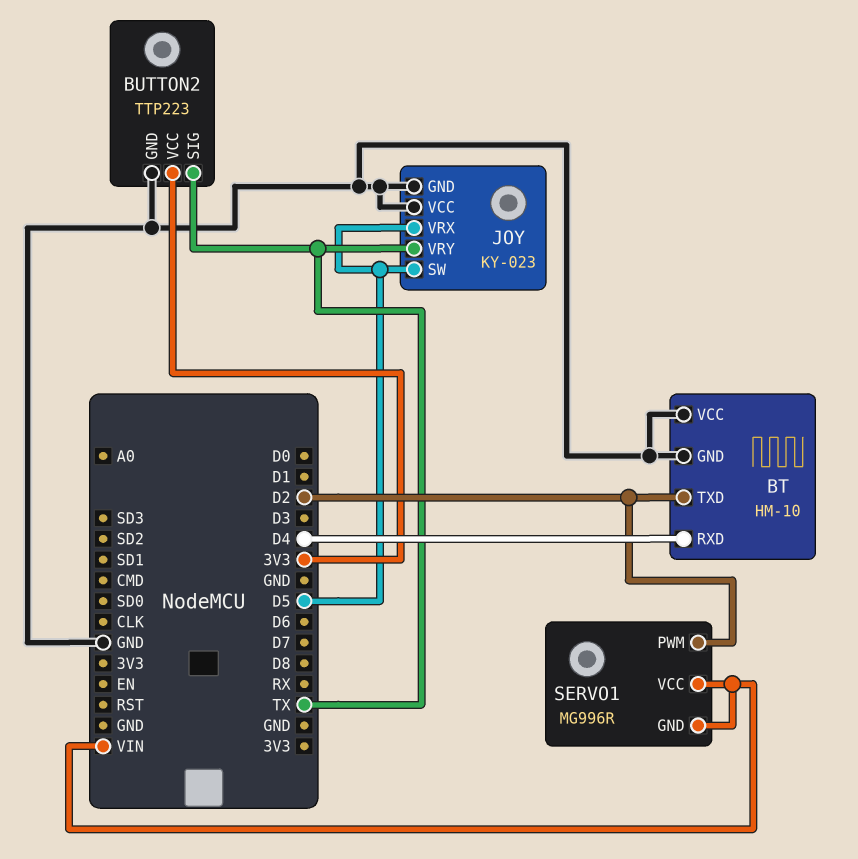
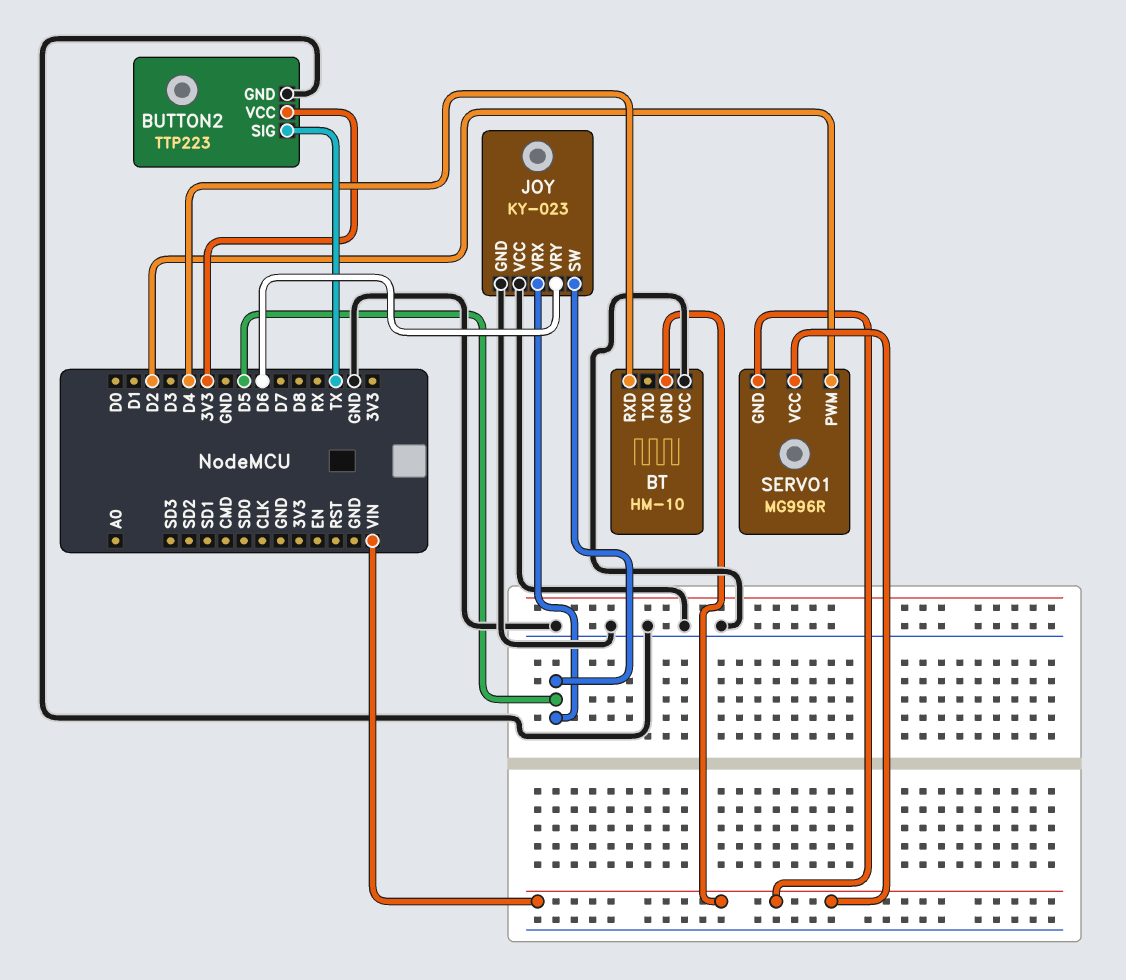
BT pin GND: GND -> VIN
BT pin TXD: D2 -> none
JOY pin VRY: TX -> D6

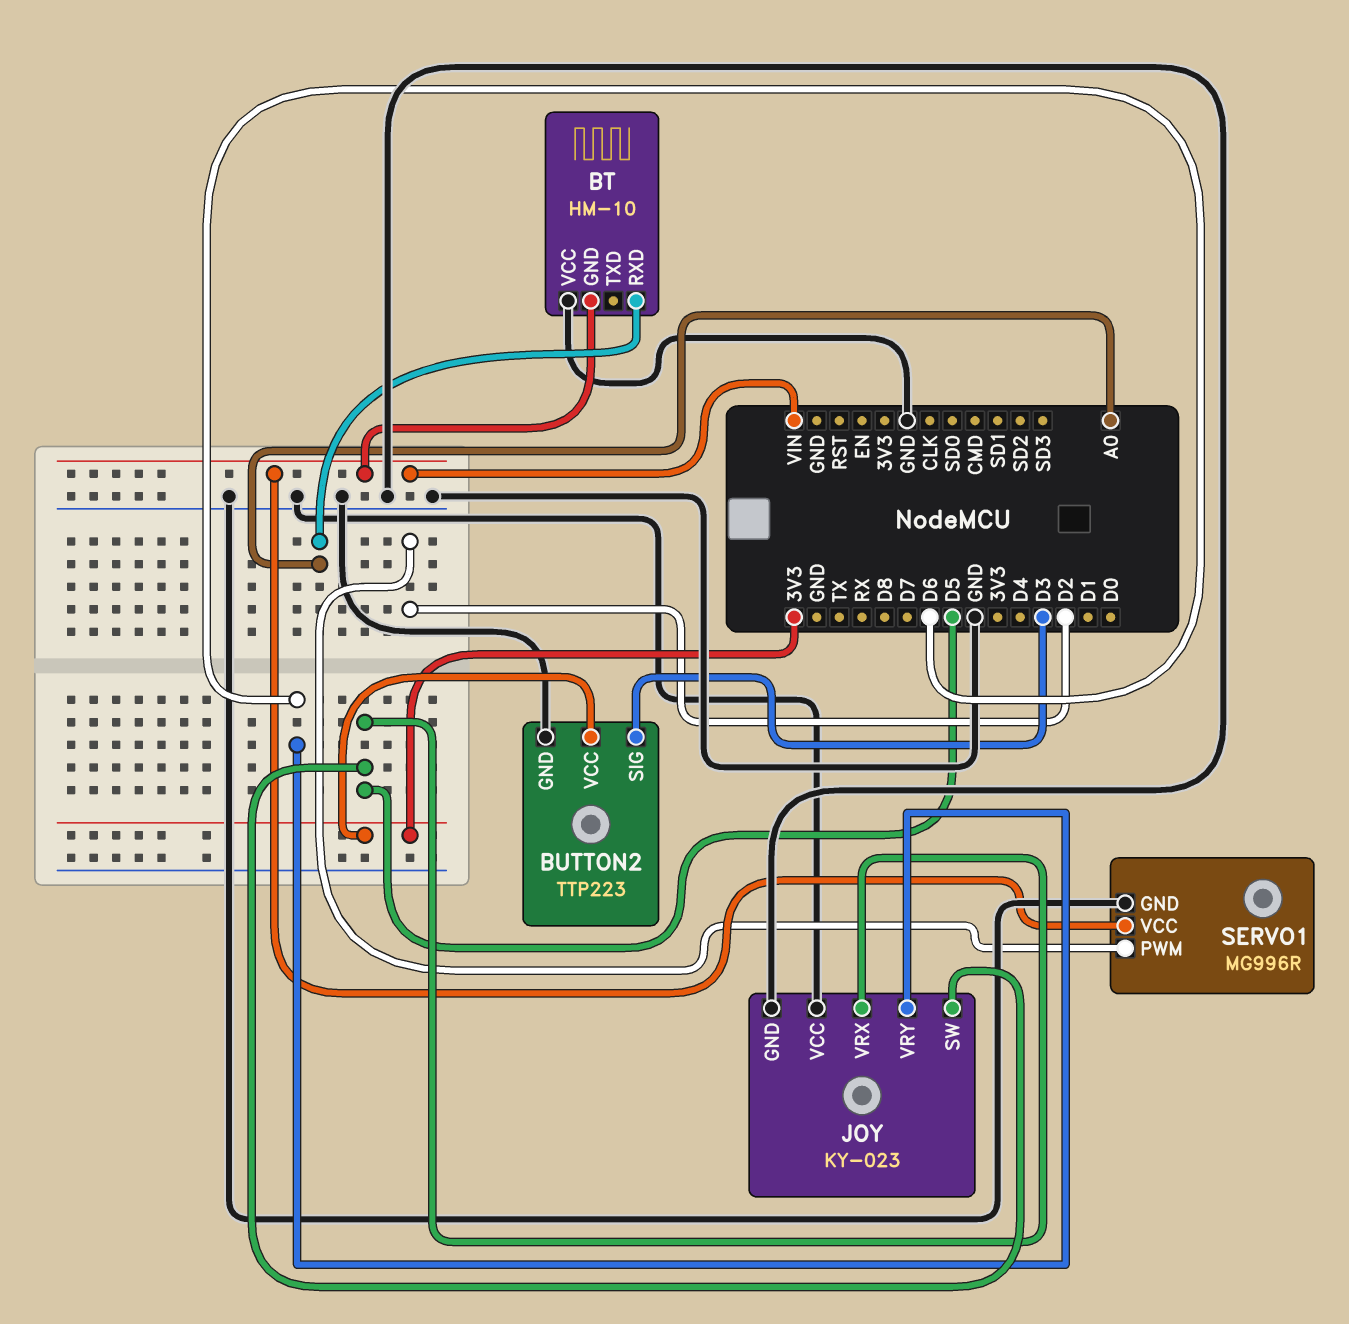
BT pin RXD: D4 -> A0
BUTTON2 pin SIG: TX -> D3
SERVO1 pin GND: VIN -> GND

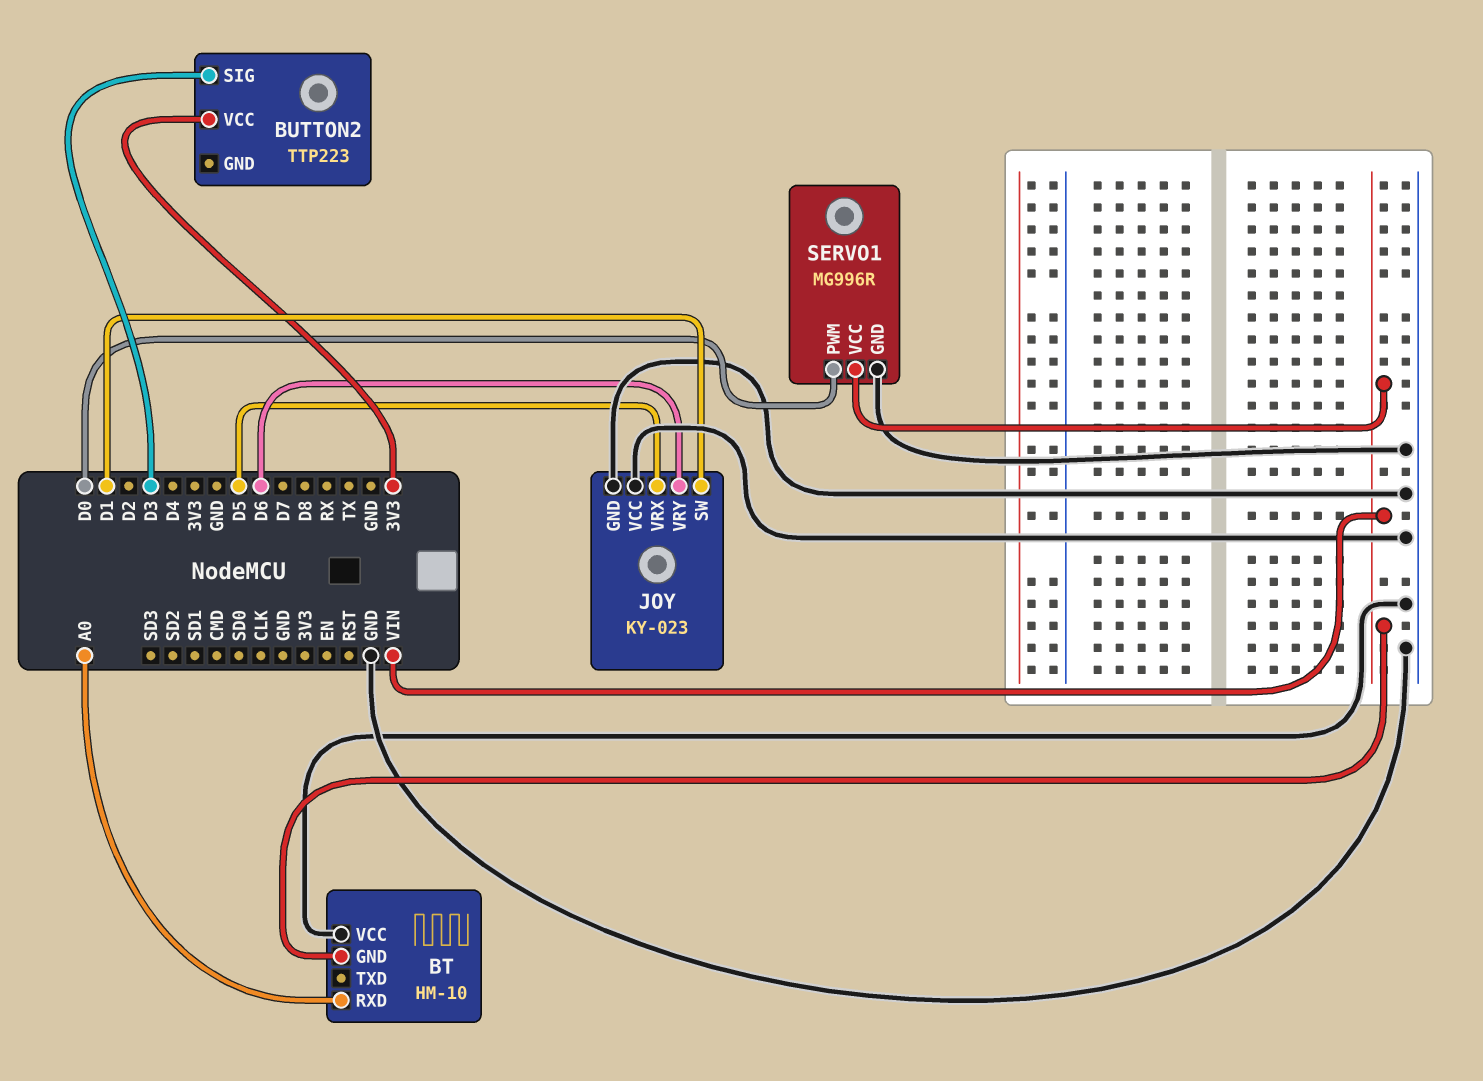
BUTTON2 pin GND: GND -> none
JOY pin SW: D5 -> D1
SERVO1 pin PWM: D2 -> D0

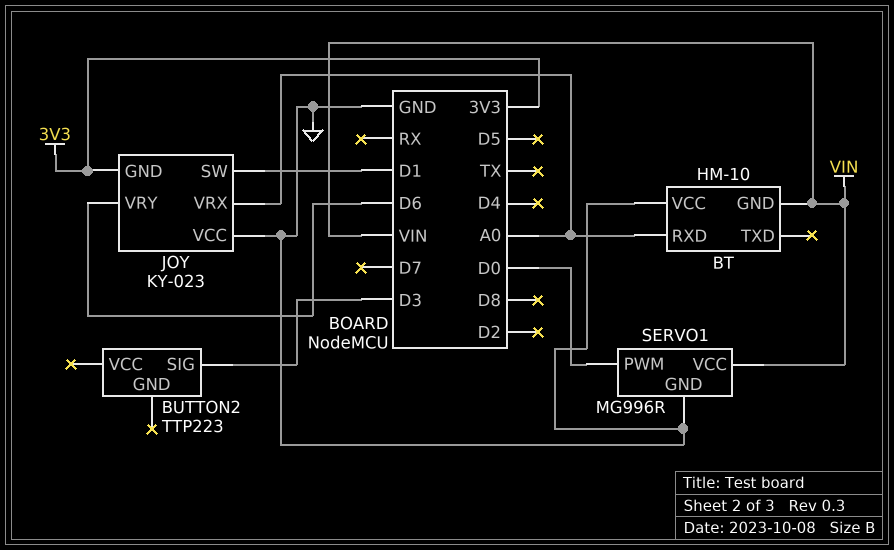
BUTTON2 pin VCC: 3V3 -> none
JOY pin GND: GND -> 3V3
JOY pin VRX: D5 -> A0

